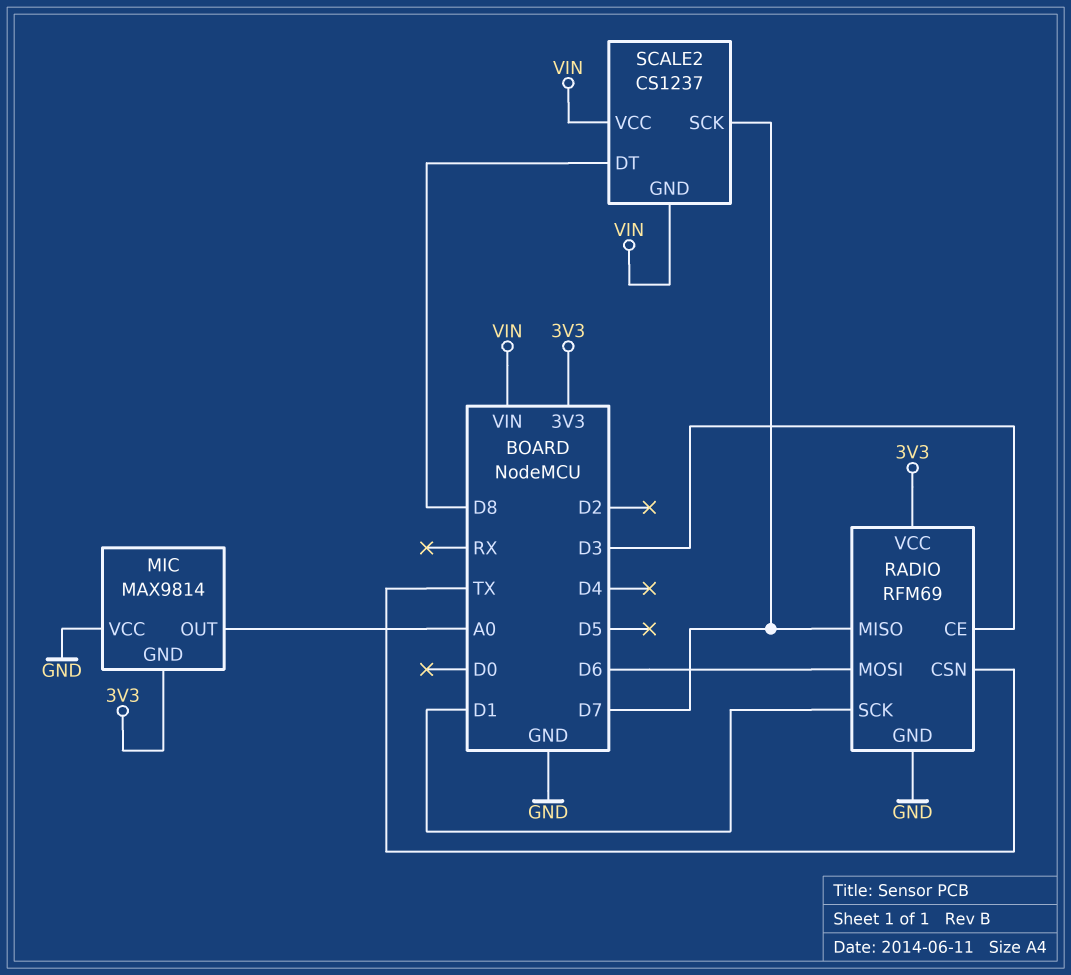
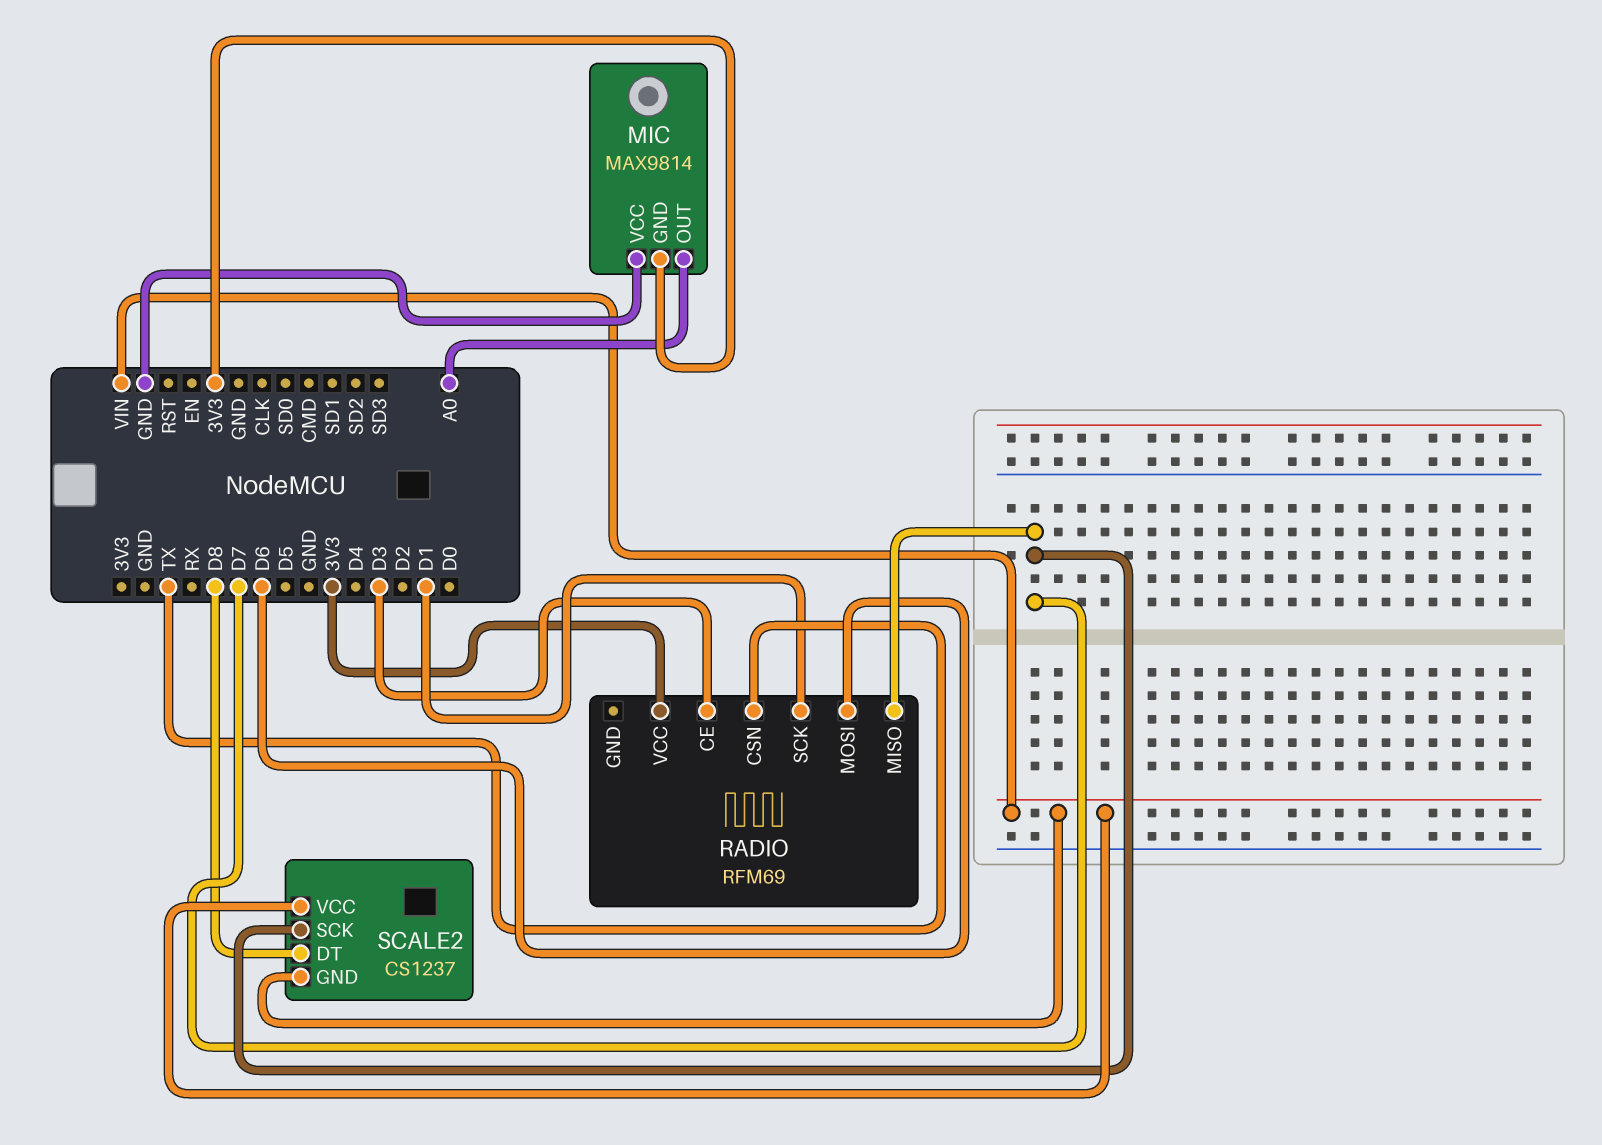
RADIO pin GND: GND -> none

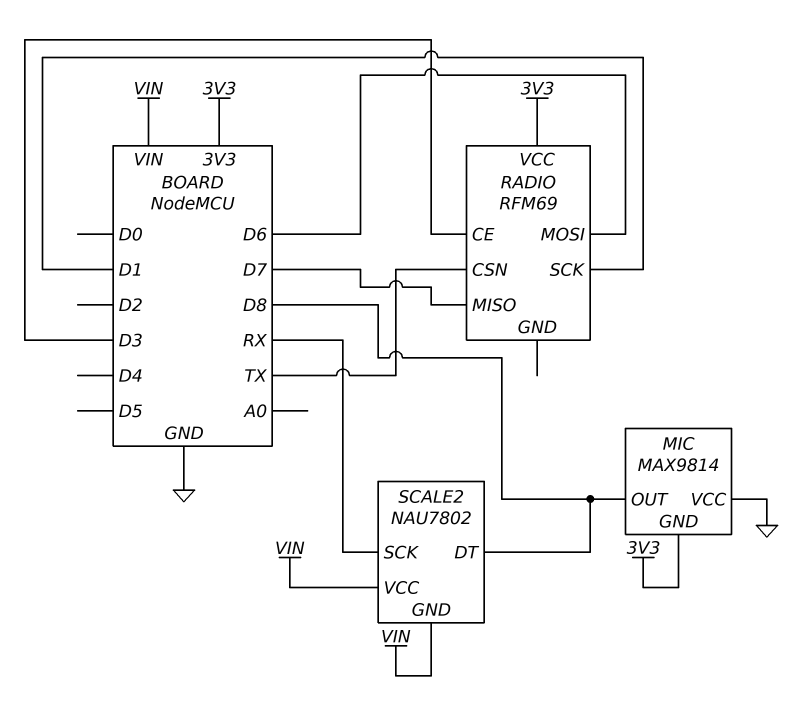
MIC pin OUT: A0 -> D8
SCALE2: CS1237 -> NAU7802
SCALE2 pin SCK: D7 -> RX

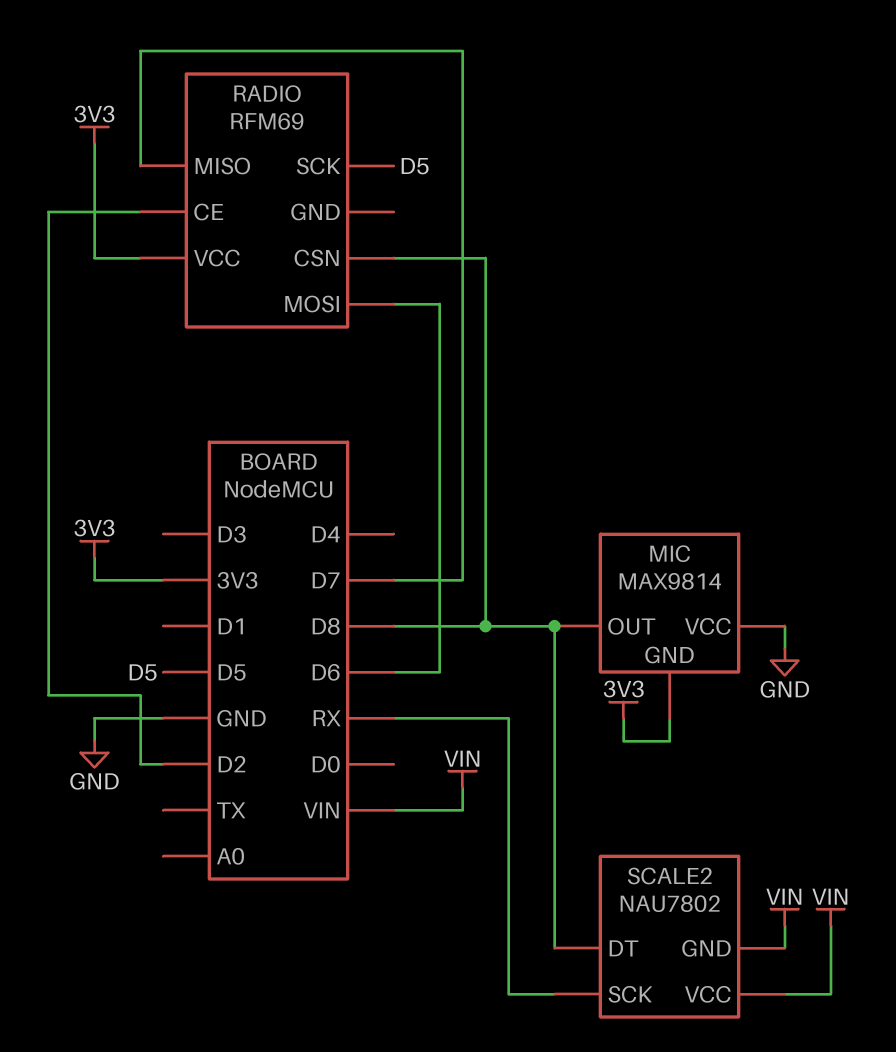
RADIO pin CE: D3 -> D2
RADIO pin CSN: TX -> D8
RADIO pin SCK: D1 -> D5

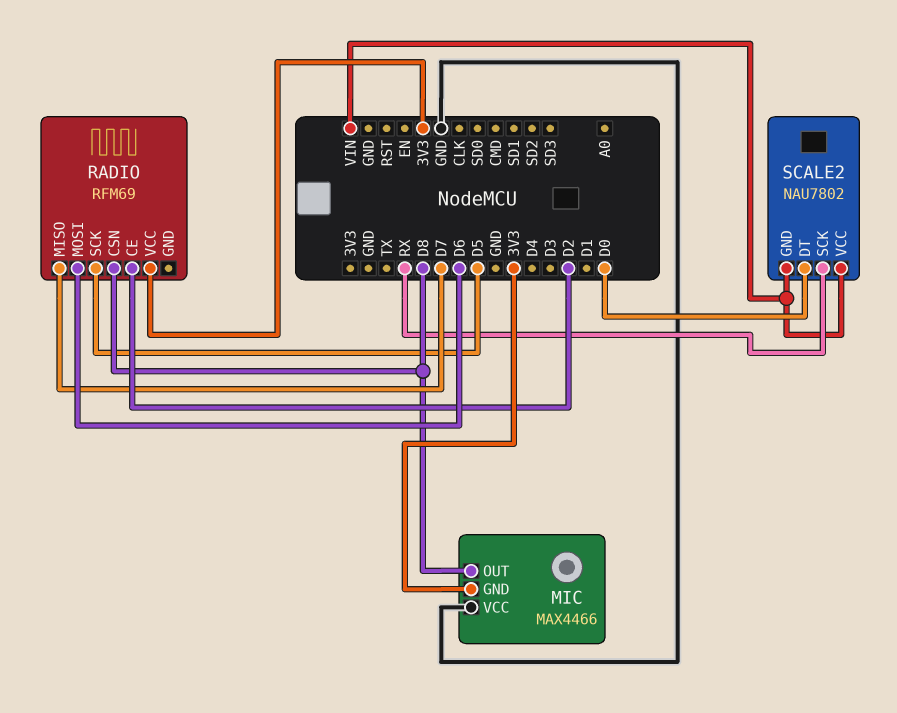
MIC: MAX9814 -> MAX4466
SCALE2 pin DT: D8 -> D0

